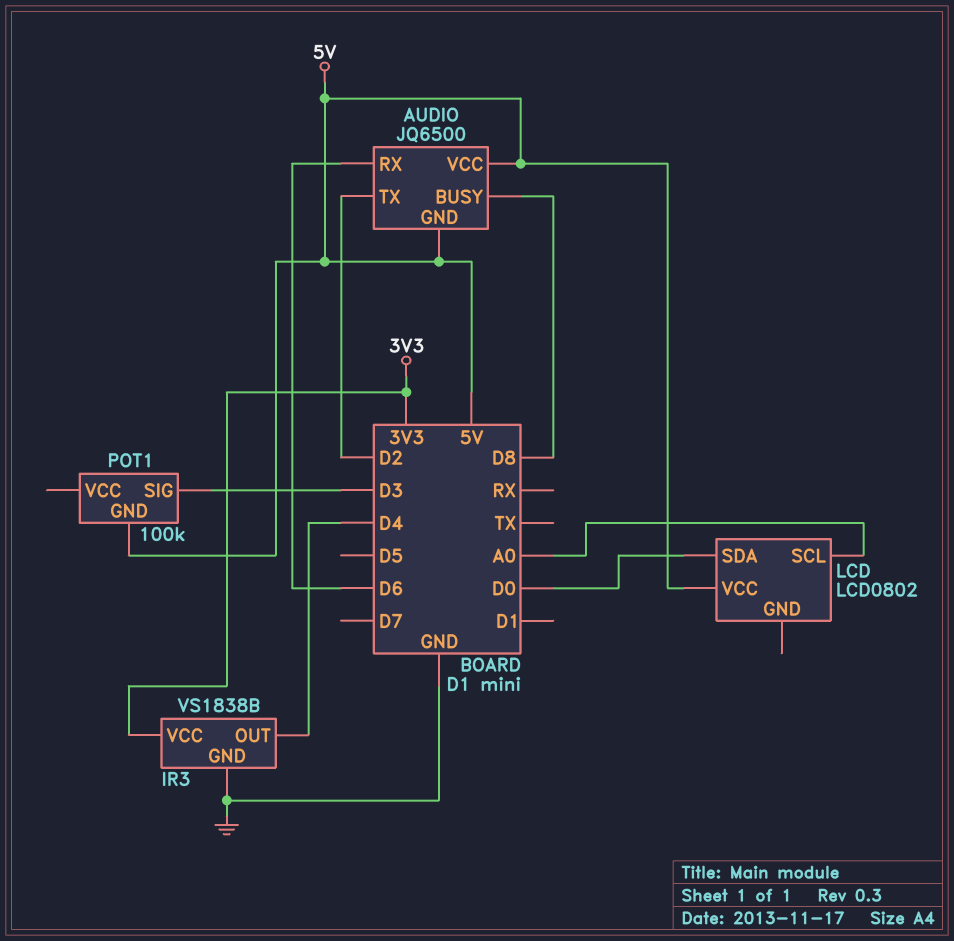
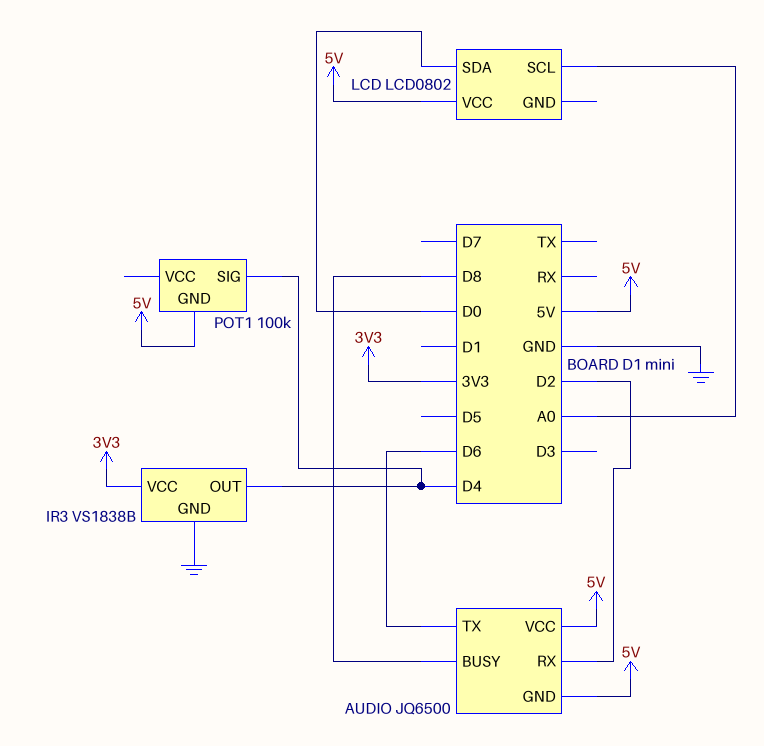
AUDIO pin RX: D6 -> D2
AUDIO pin TX: D2 -> D6
POT1 pin SIG: D3 -> D4

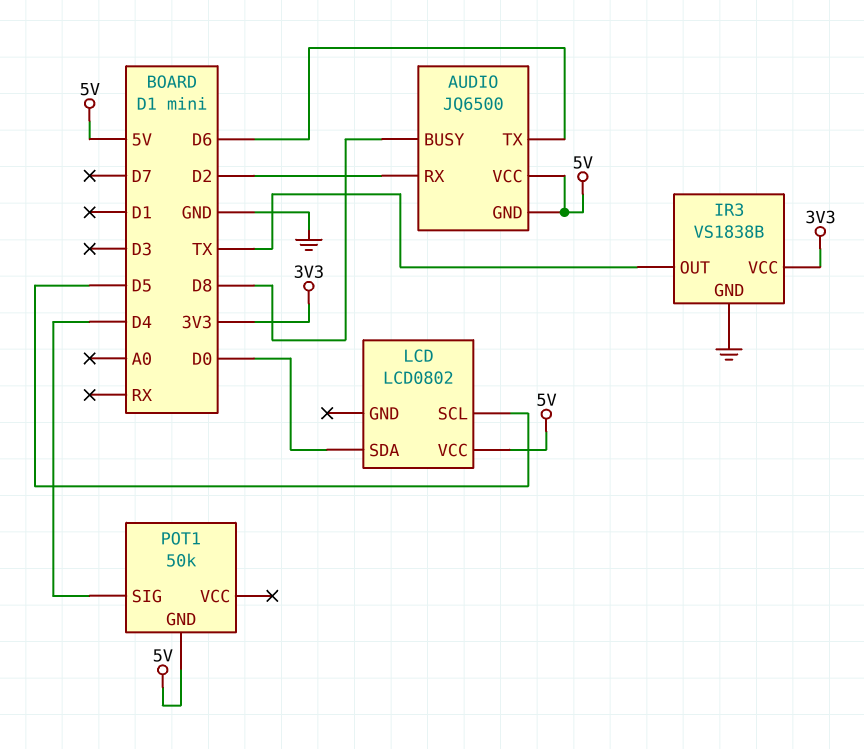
IR3 pin OUT: D4 -> TX
LCD pin SCL: A0 -> D5
POT1: 100k -> 50k

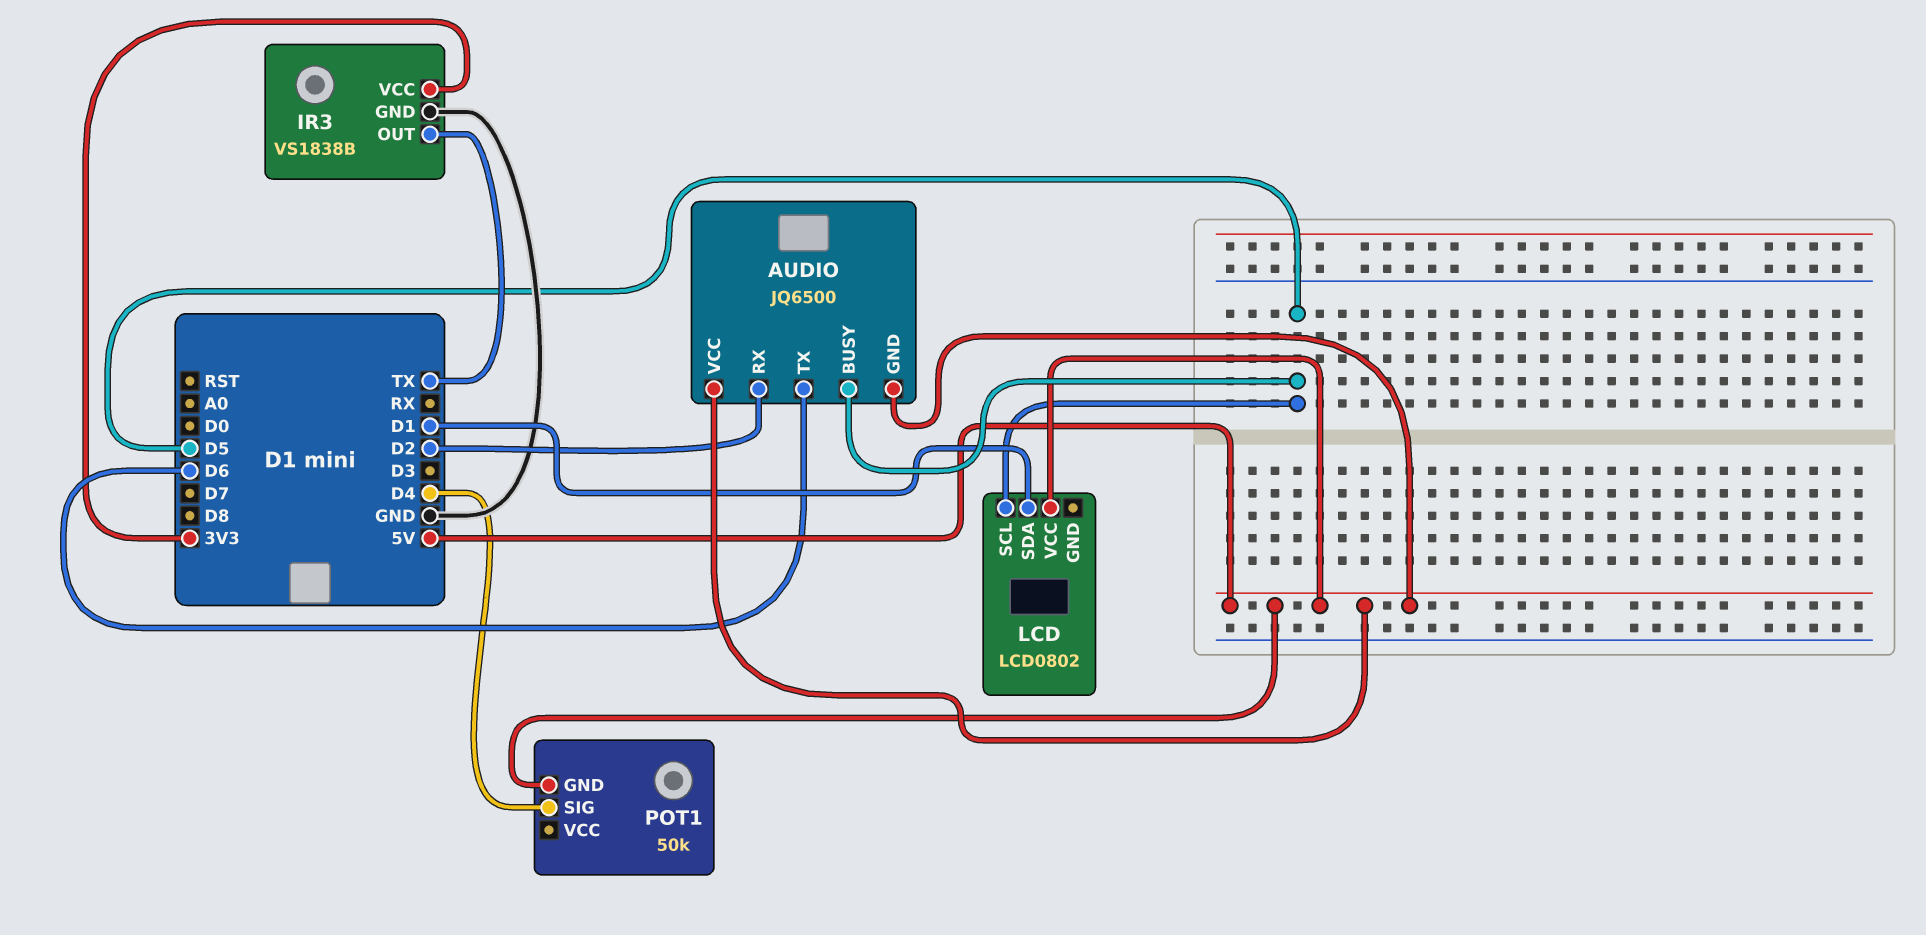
AUDIO pin BUSY: D8 -> D5
LCD pin SDA: D0 -> D1

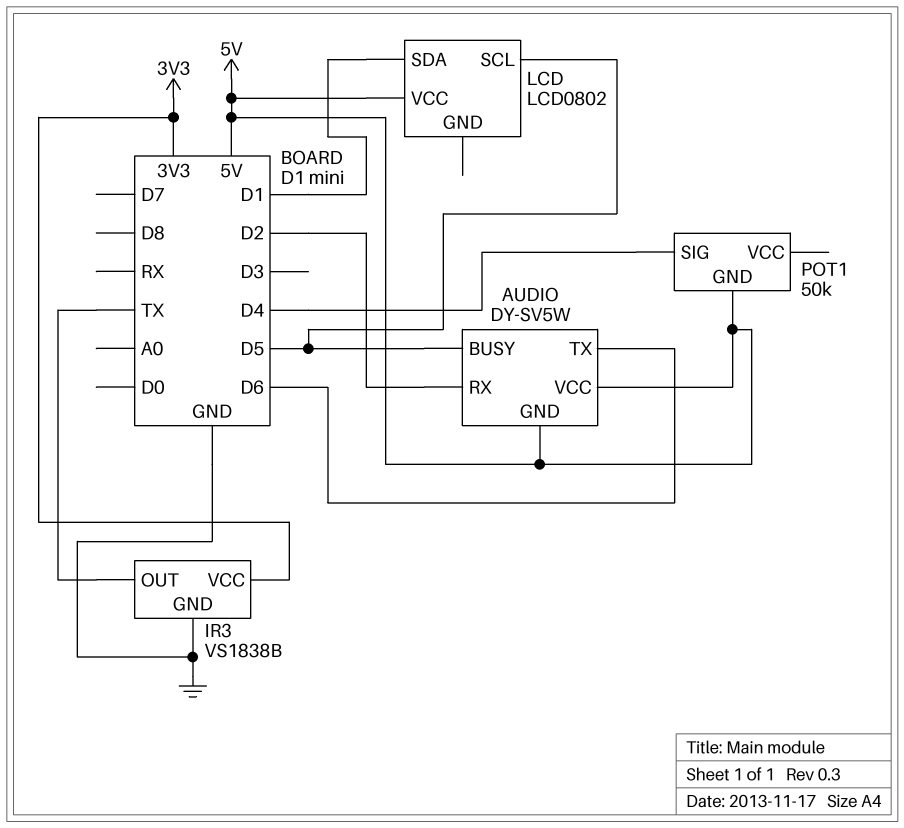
AUDIO: JQ6500 -> DY-SV5W

